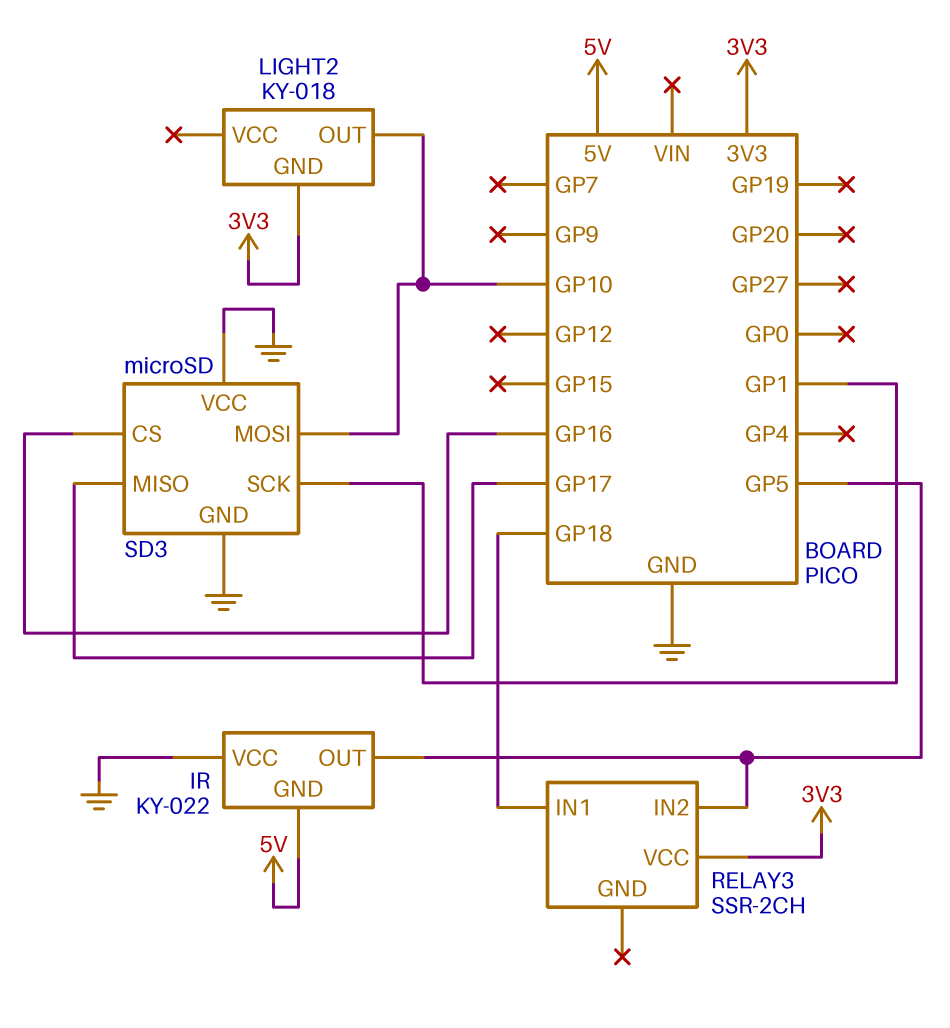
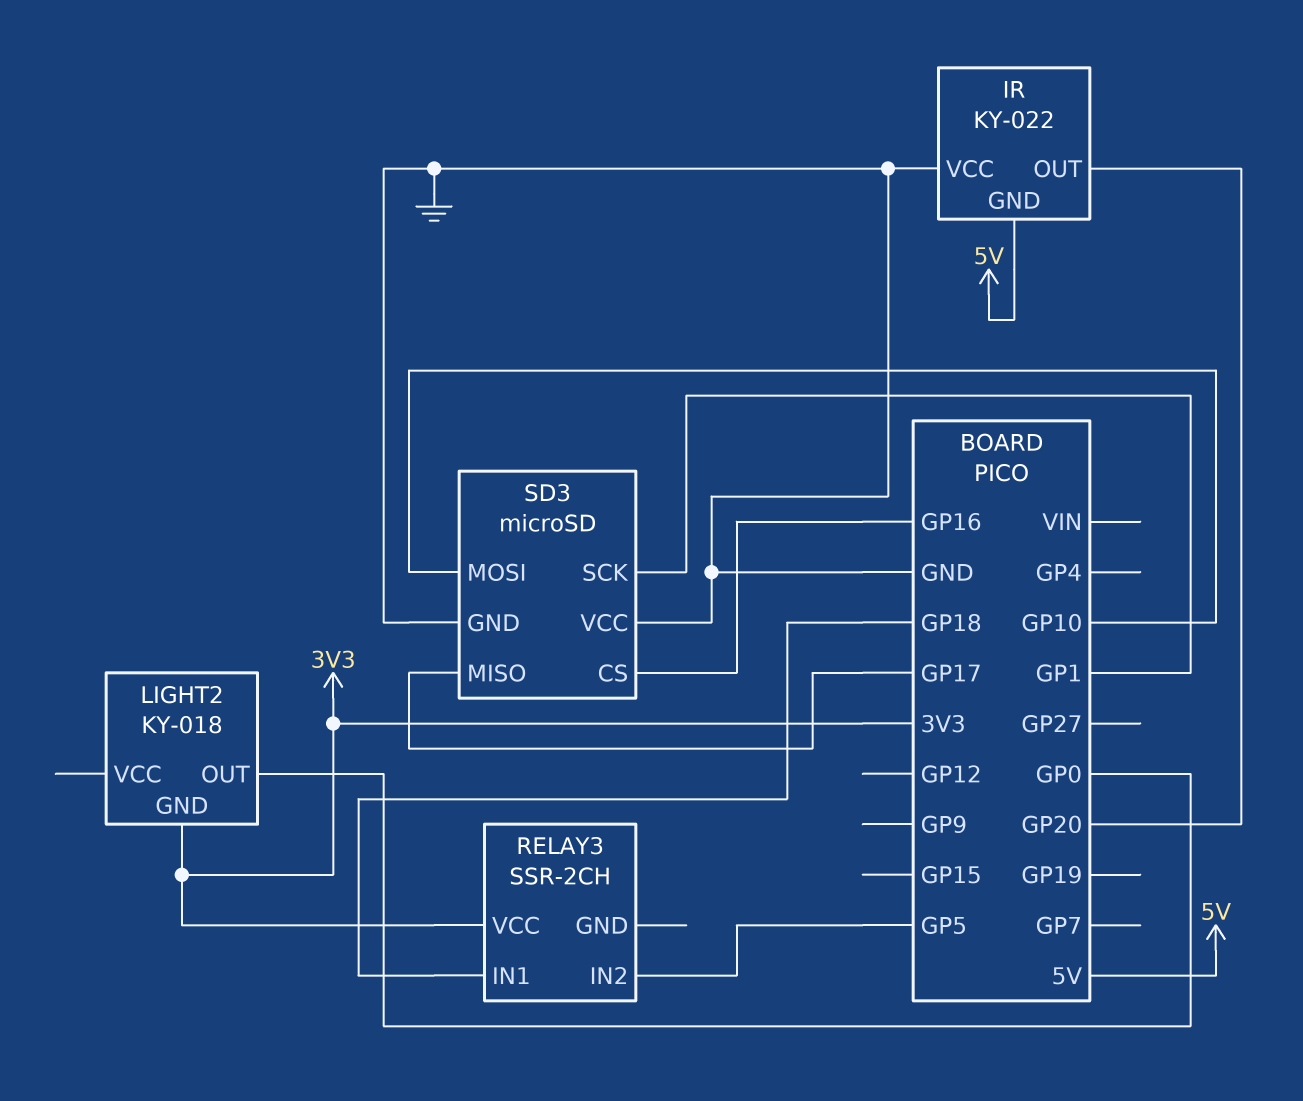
IR pin OUT: GP5 -> GP20
LIGHT2 pin OUT: GP10 -> GP0

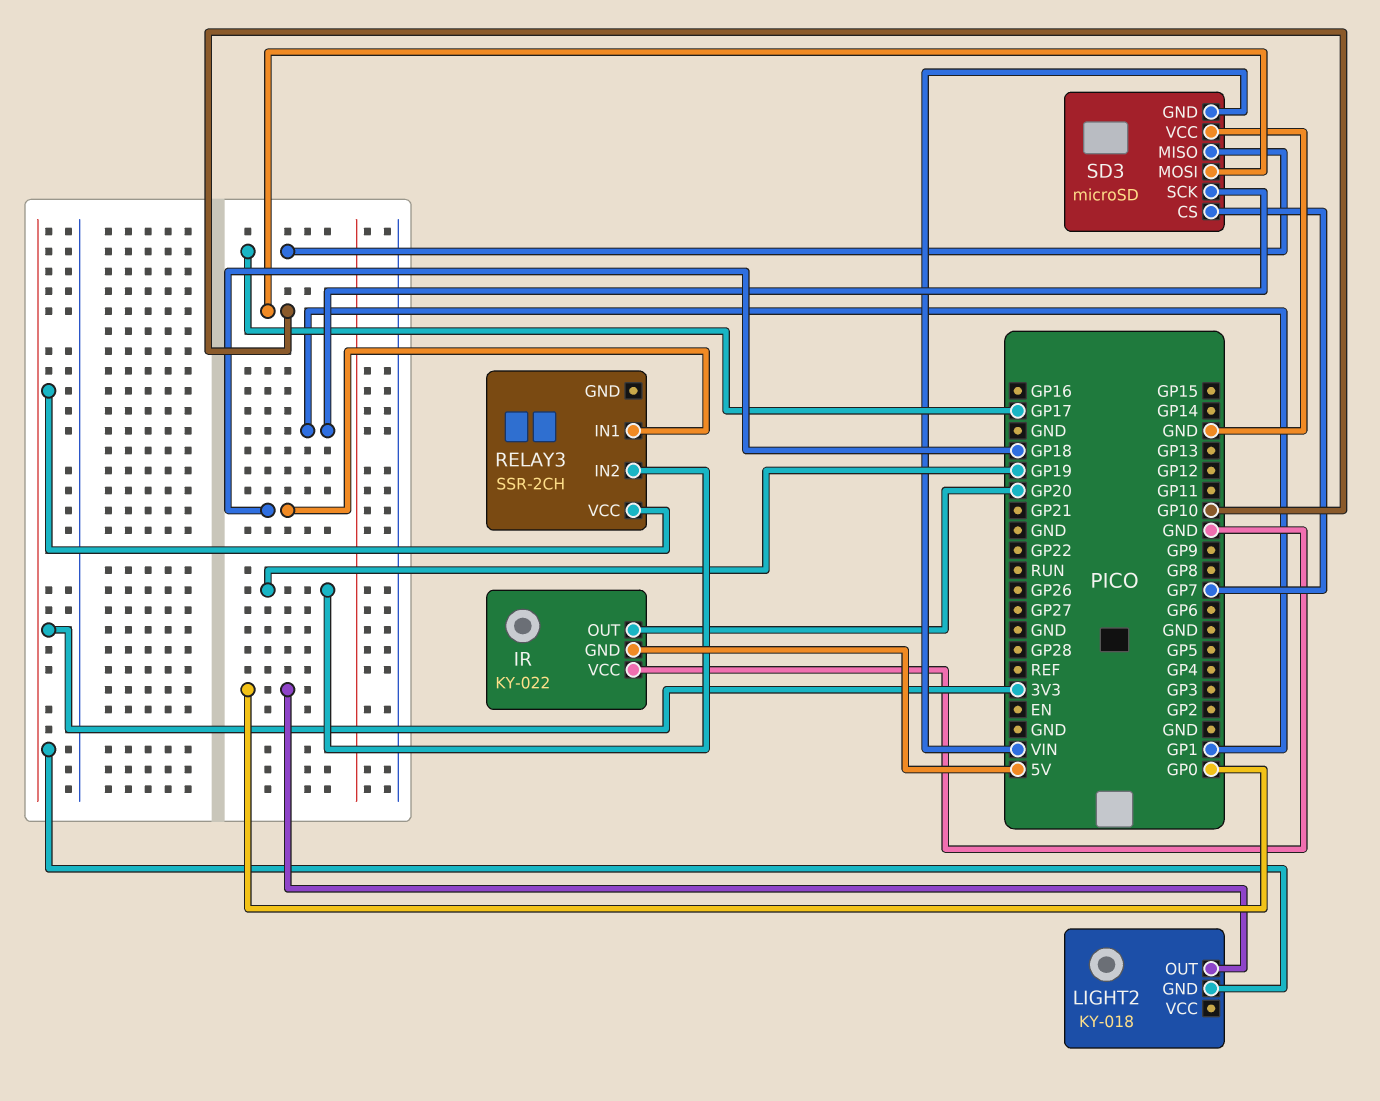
RELAY3 pin IN2: GP5 -> GP19
SD3 pin CS: GP16 -> GP7
SD3 pin GND: GND -> VIN

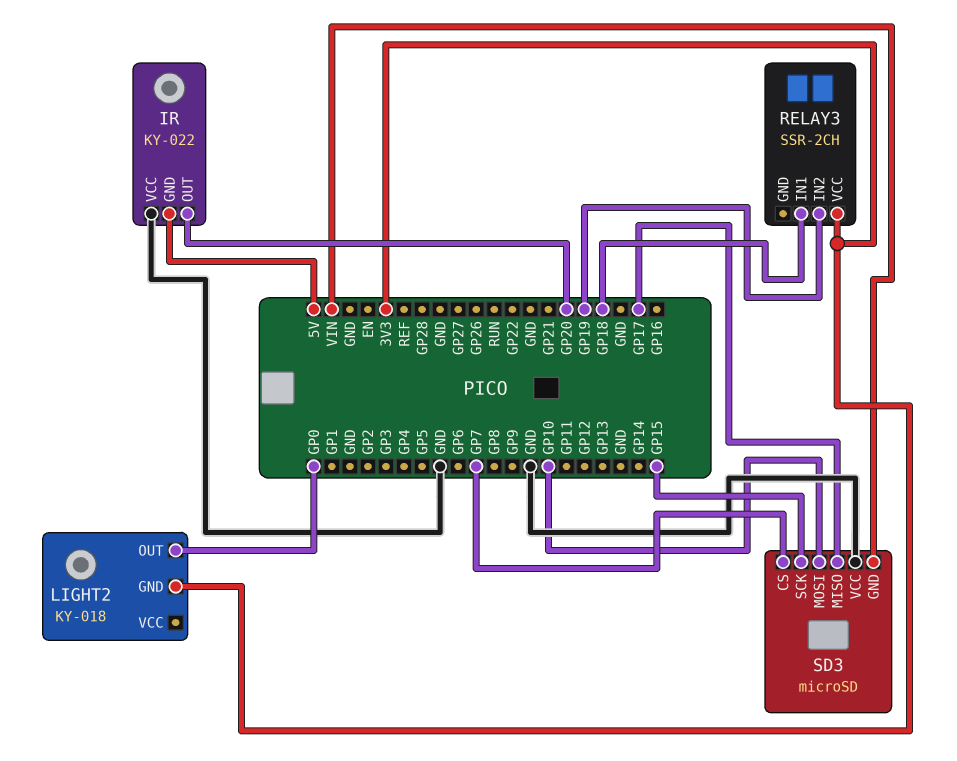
SD3 pin SCK: GP1 -> GP15

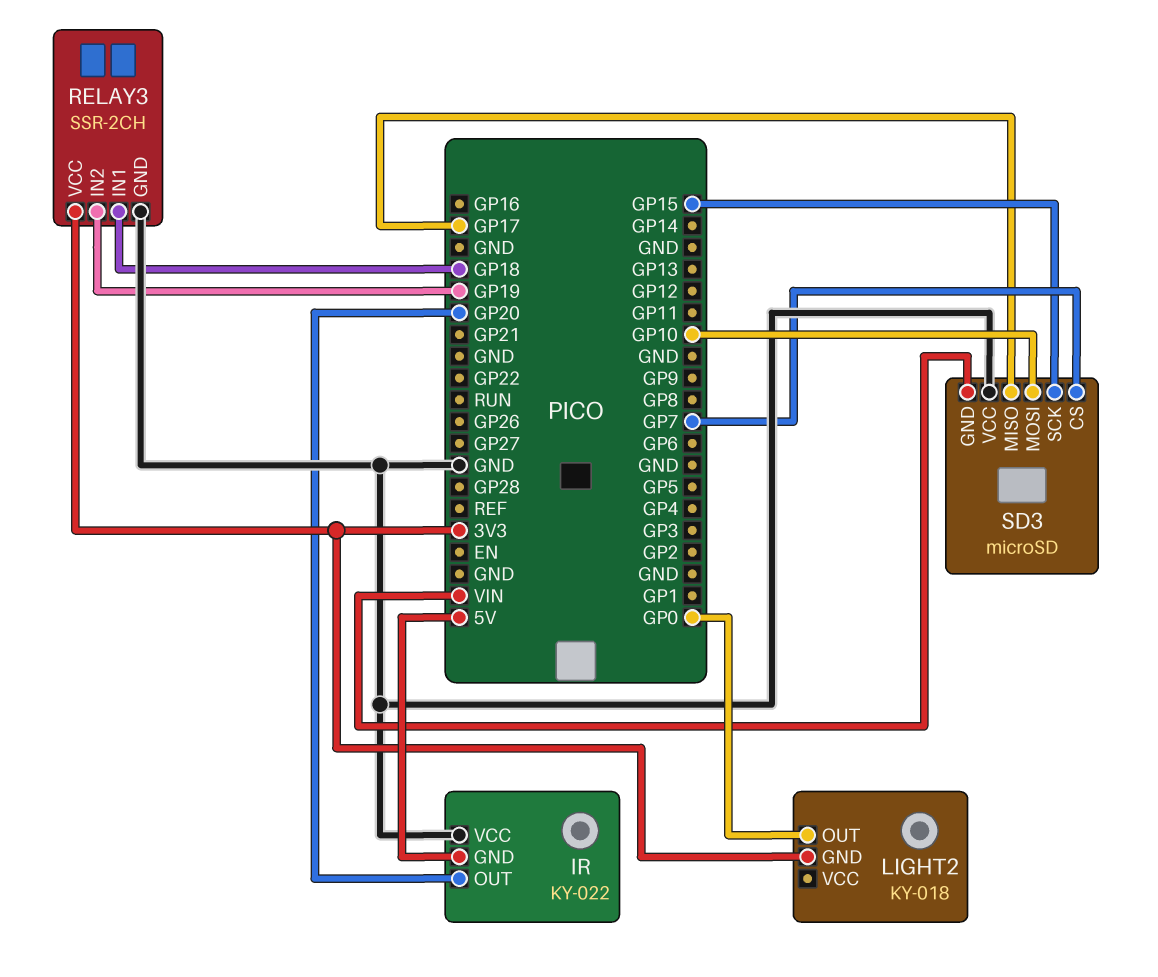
RELAY3 pin GND: none -> GND

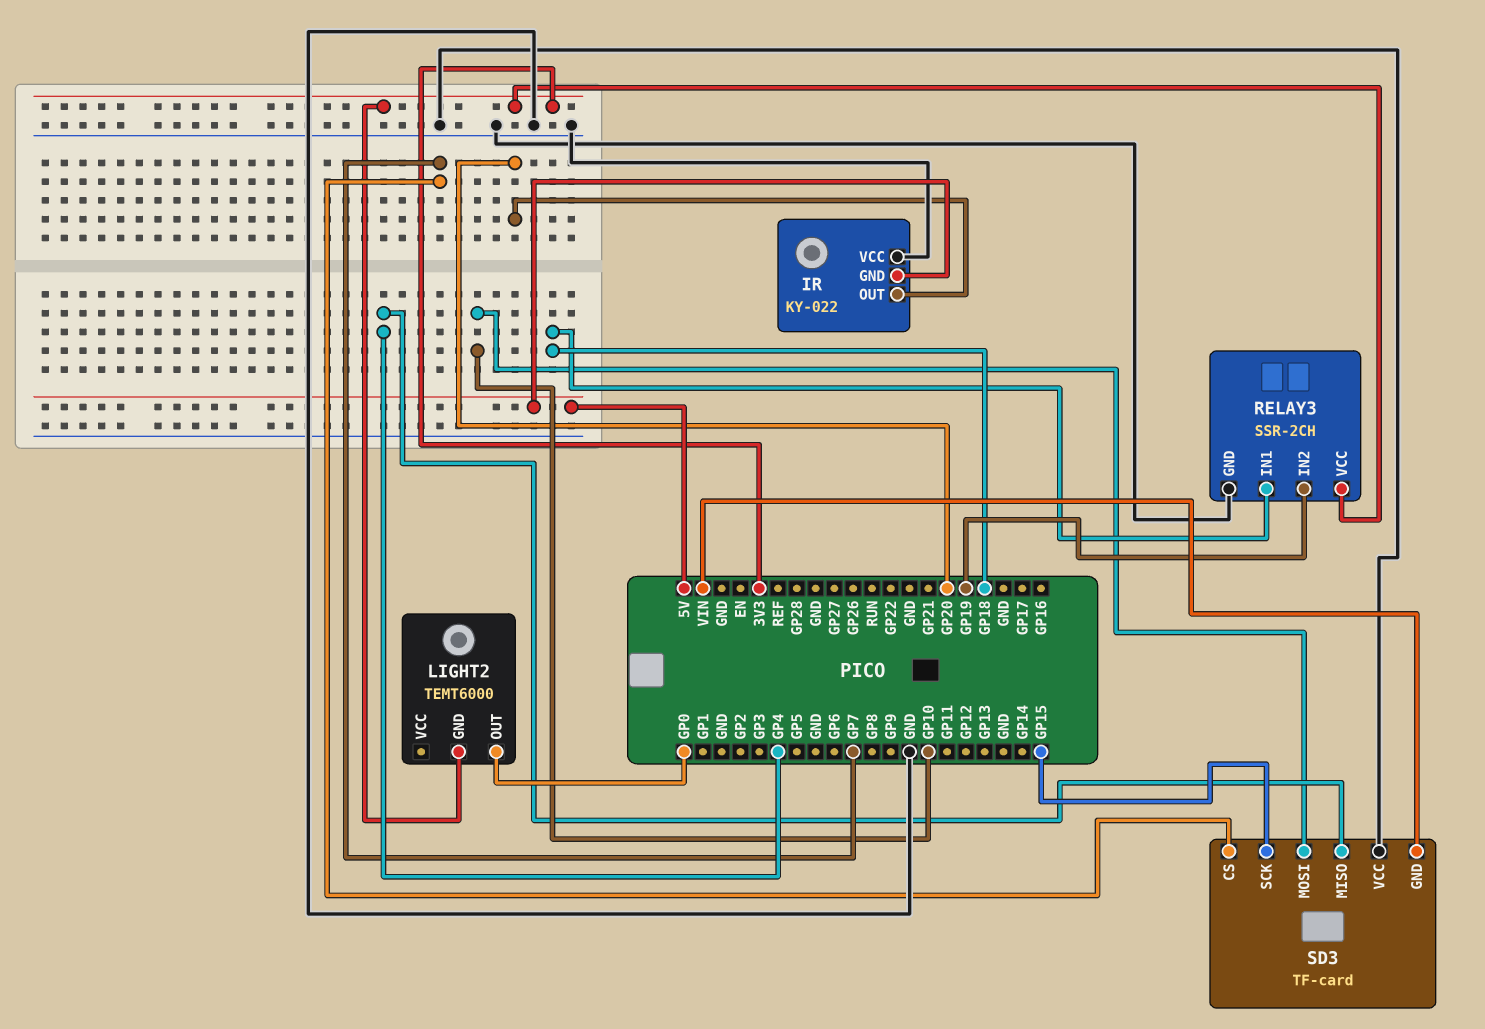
LIGHT2: KY-018 -> TEMT6000
SD3: microSD -> TF-card
SD3 pin MISO: GP17 -> GP4

